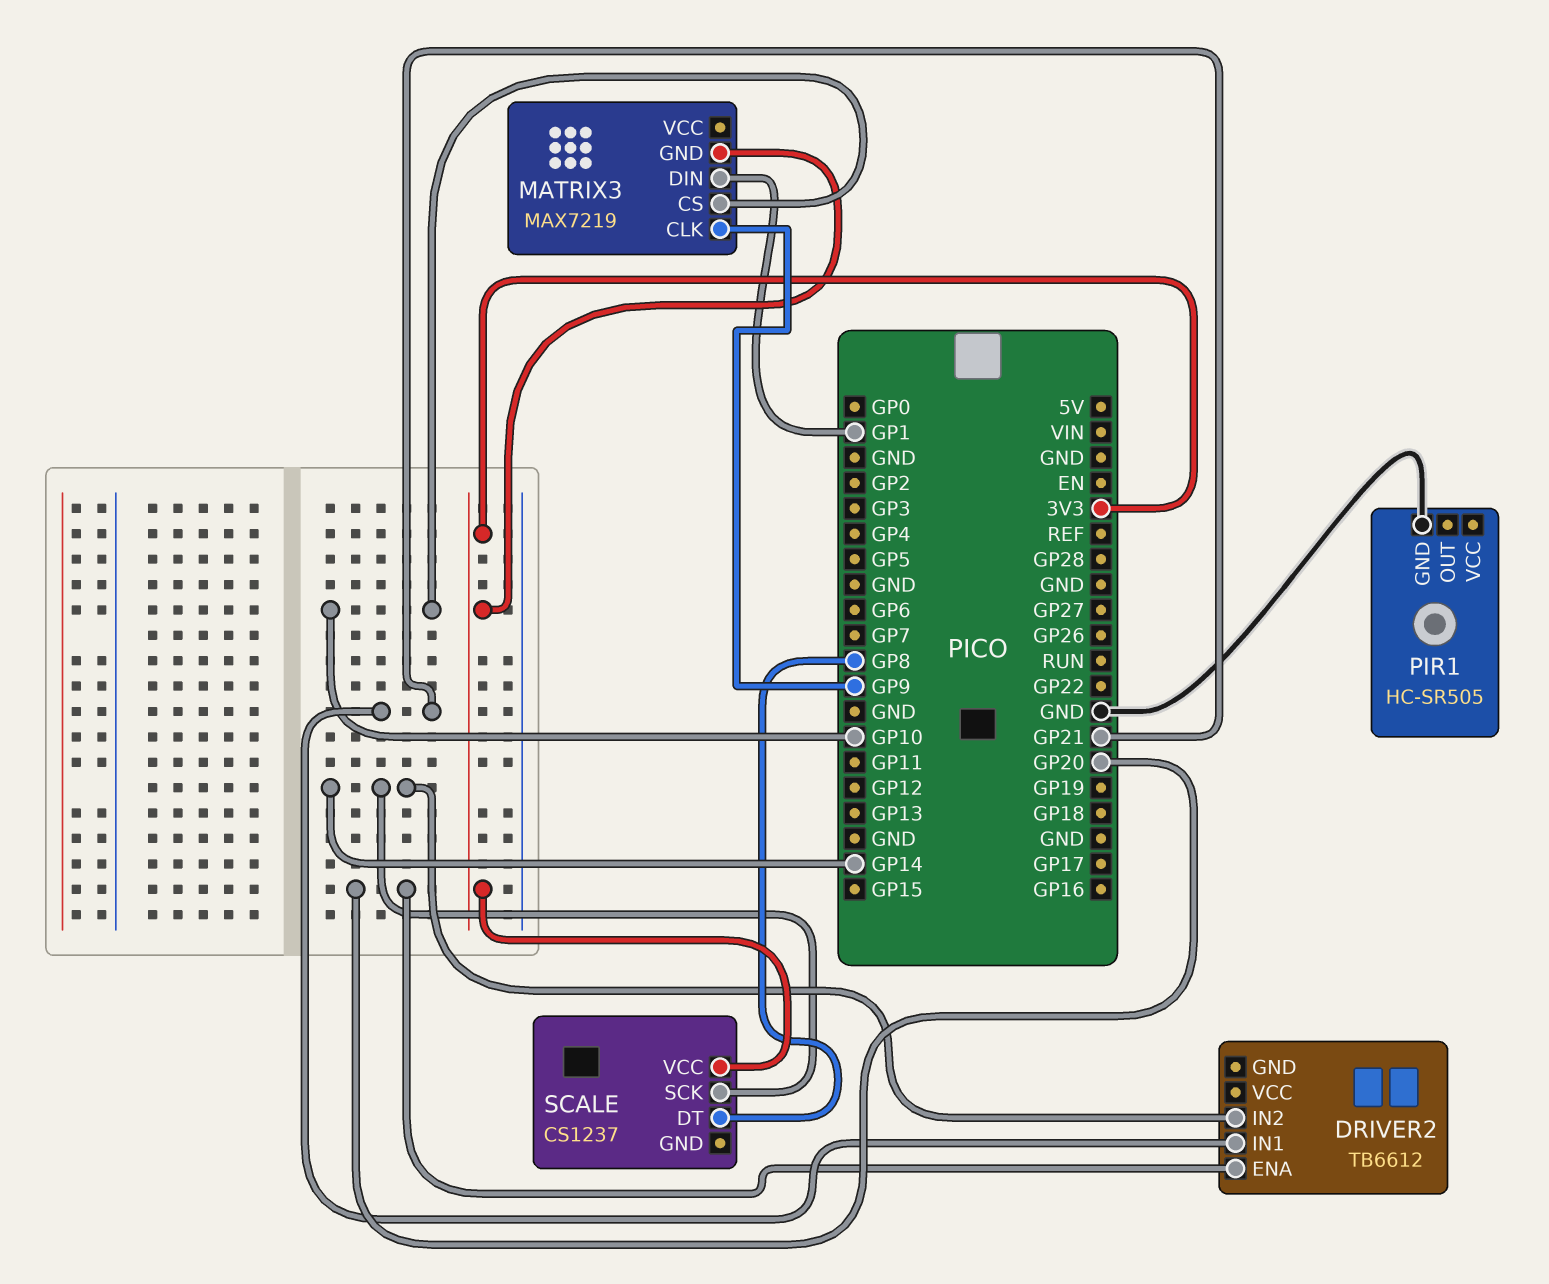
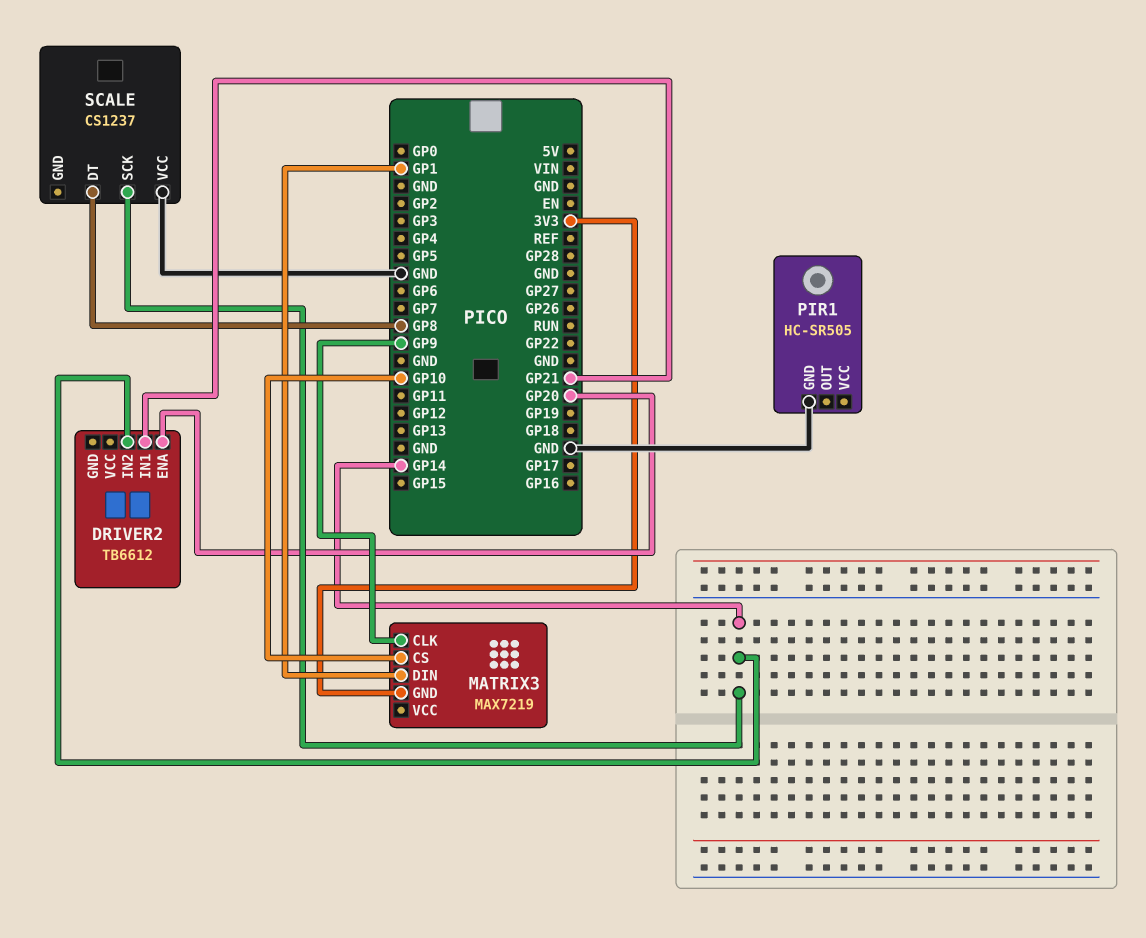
SCALE pin VCC: 3V3 -> GND

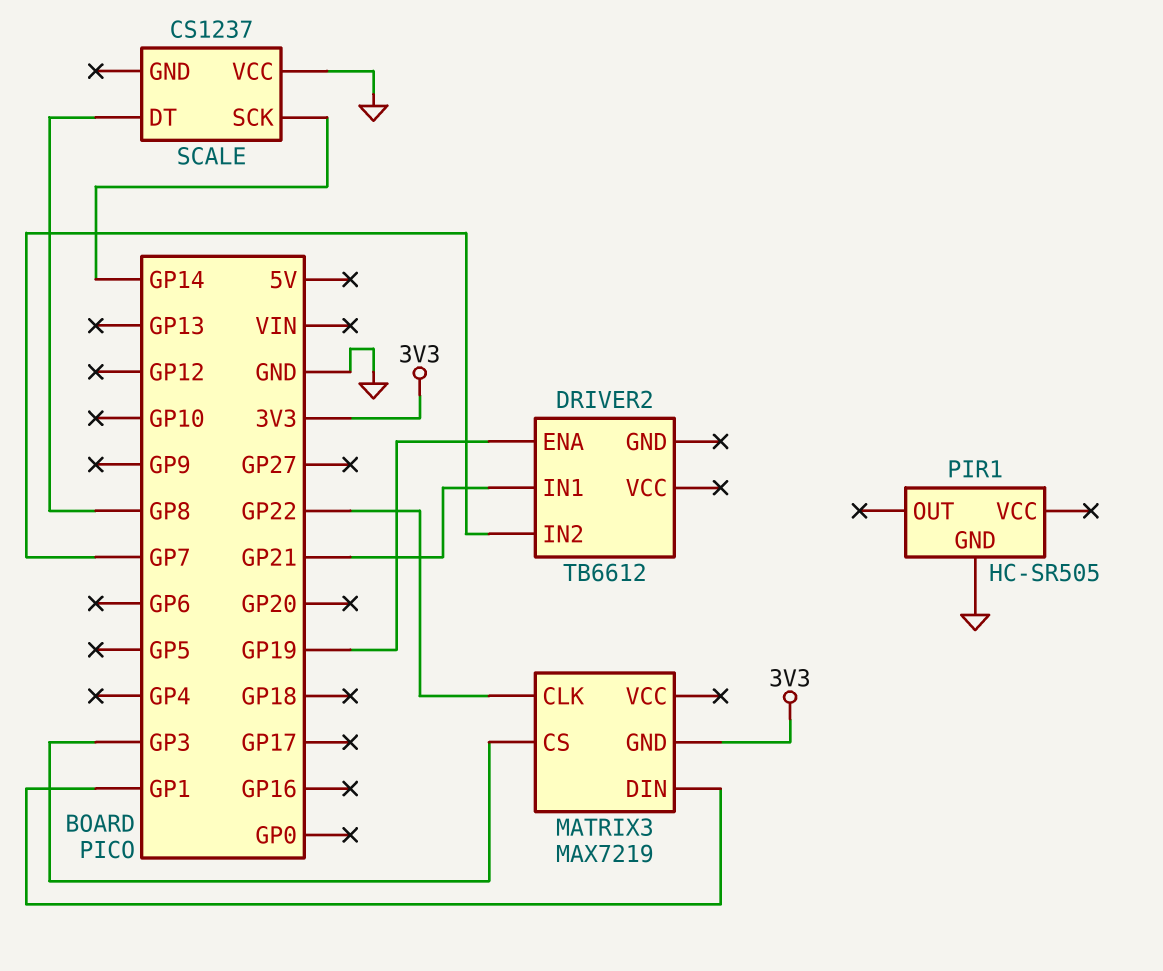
DRIVER2 pin ENA: GP20 -> GP19
DRIVER2 pin IN2: GP14 -> GP7
MATRIX3 pin CLK: GP9 -> GP22
MATRIX3 pin CS: GP10 -> GP3

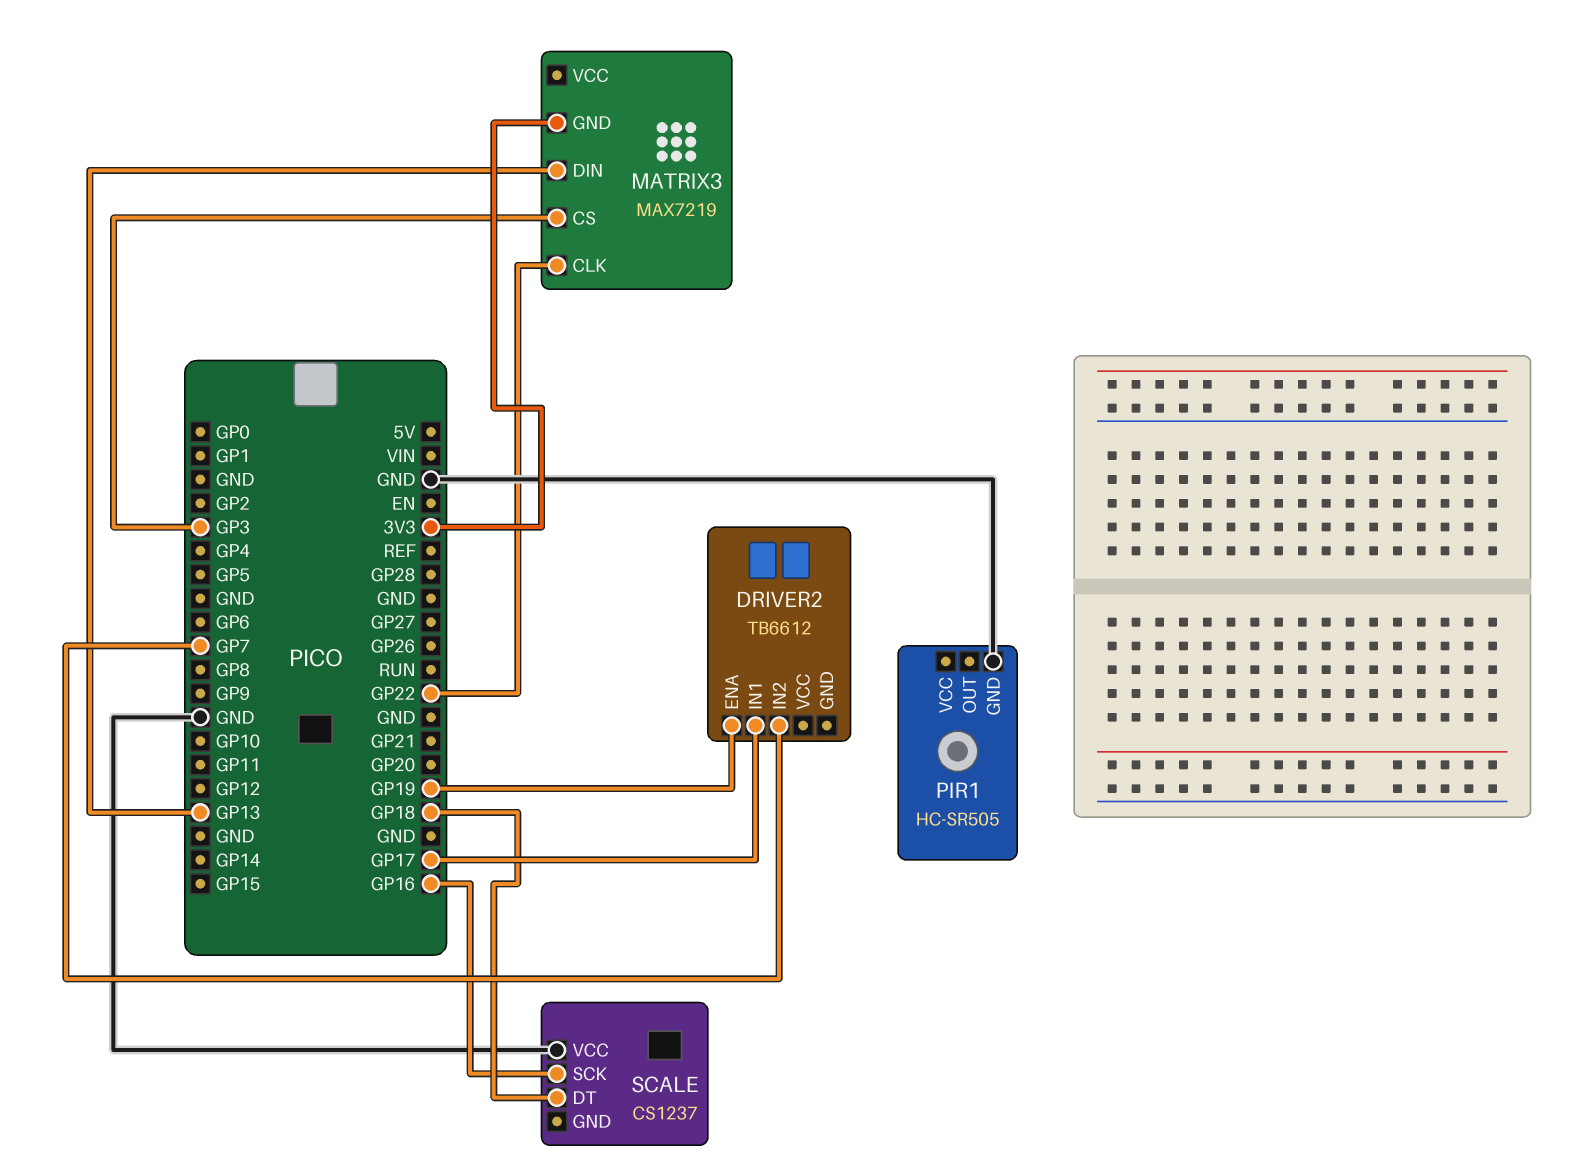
DRIVER2 pin IN1: GP21 -> GP17
MATRIX3 pin DIN: GP1 -> GP13
SCALE pin DT: GP8 -> GP18
SCALE pin SCK: GP14 -> GP16

